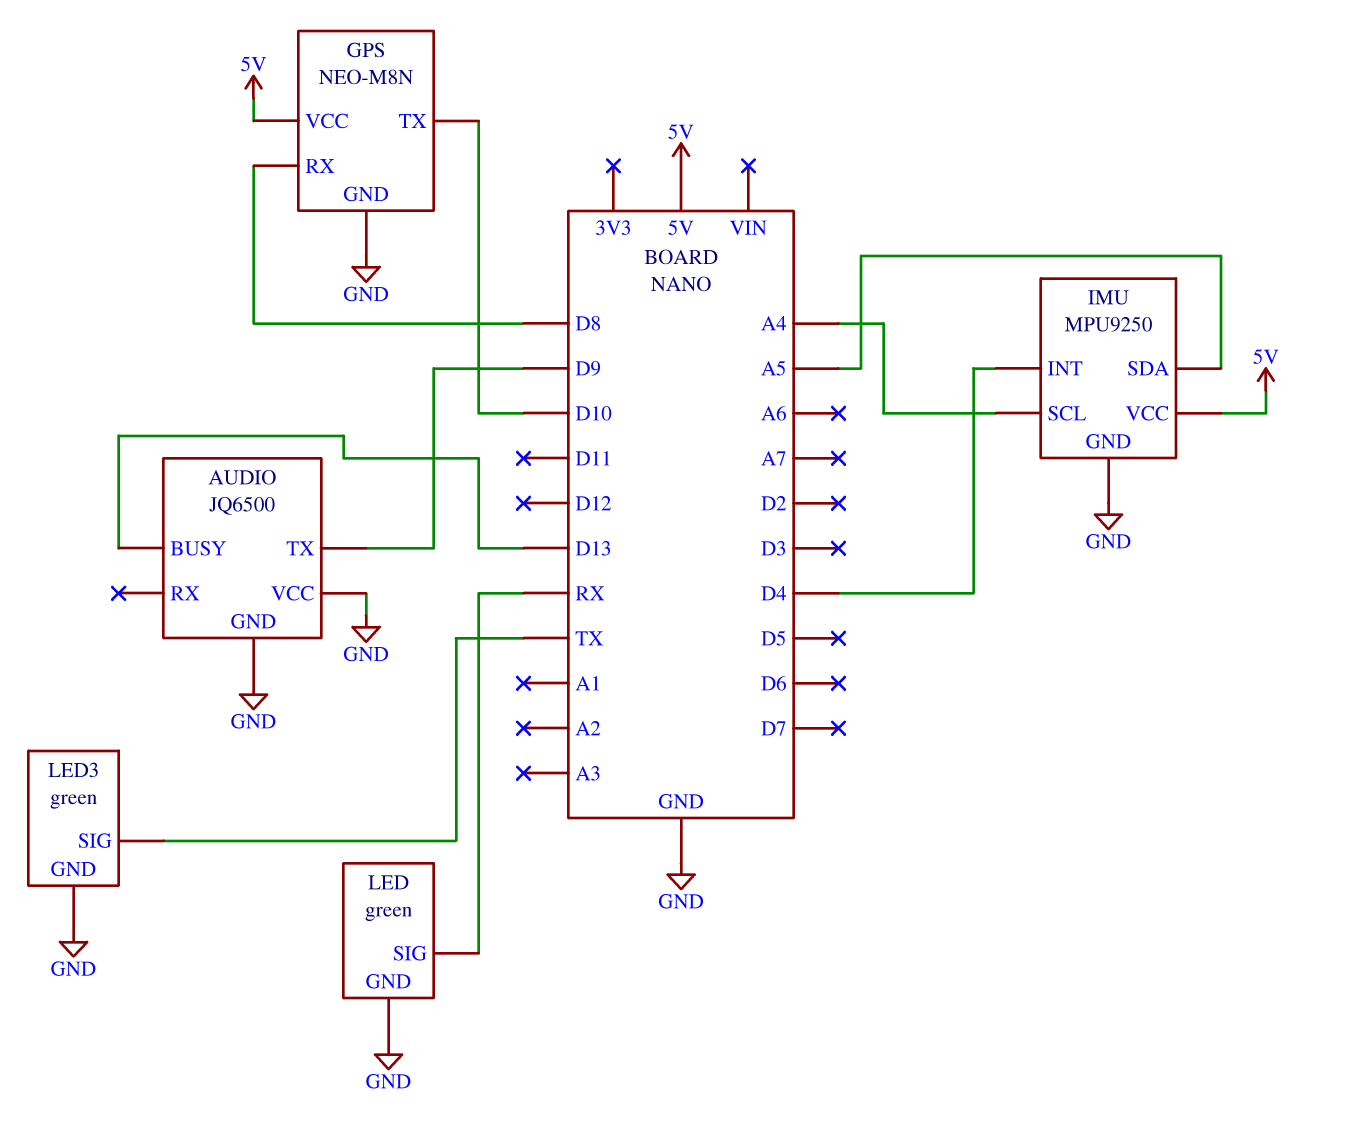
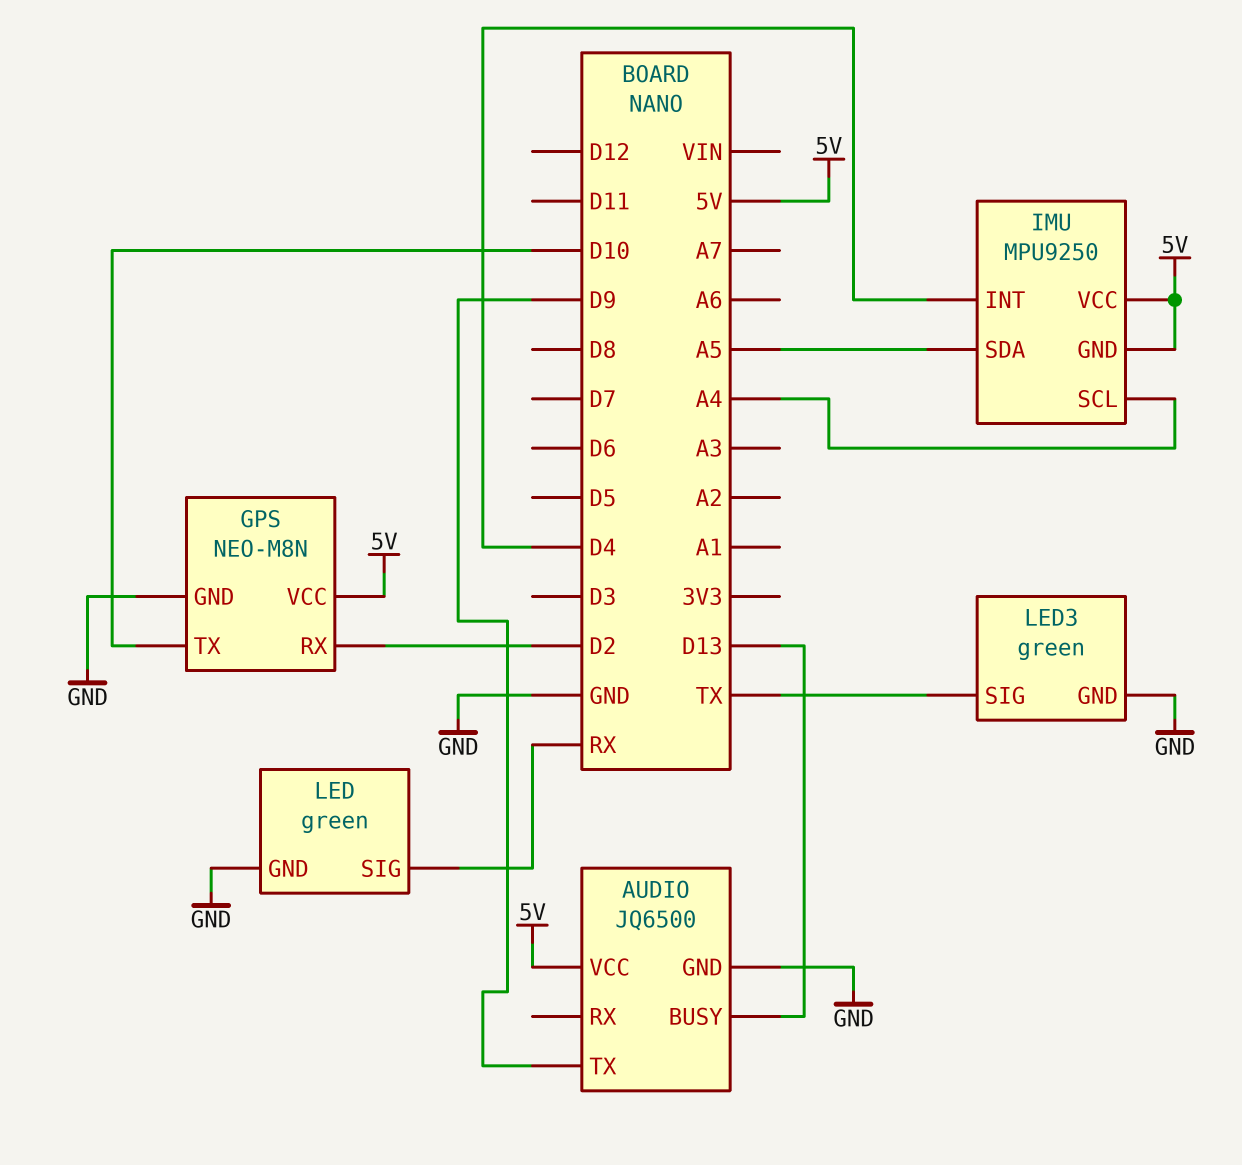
AUDIO pin VCC: GND -> 5V
GPS pin RX: D8 -> D2
IMU pin GND: GND -> 5V

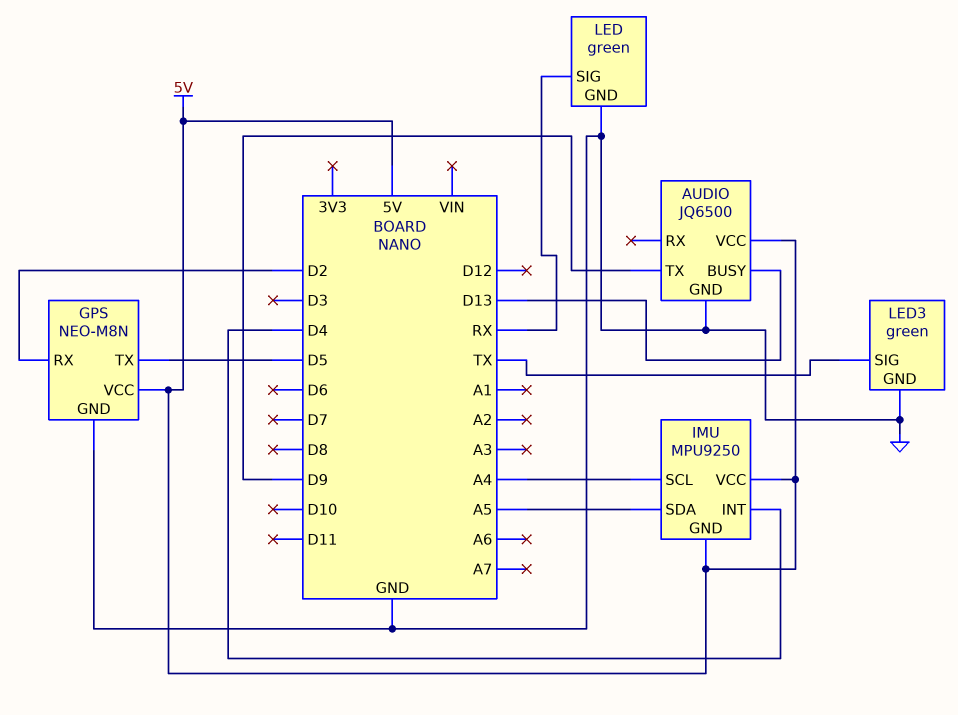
GPS pin TX: D10 -> D5

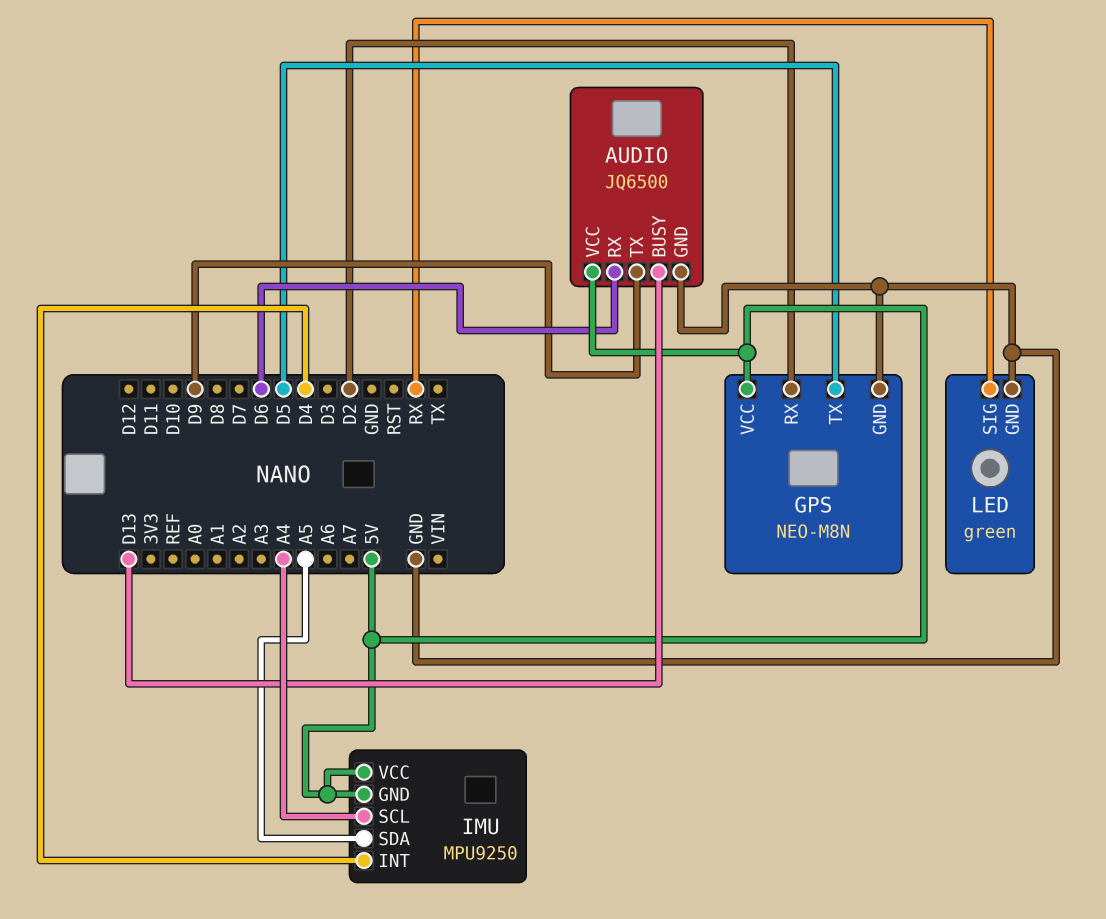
AUDIO pin RX: none -> D6
LED3: green -> none
LED3 pin GND: GND -> none
LED3 pin SIG: TX -> none

